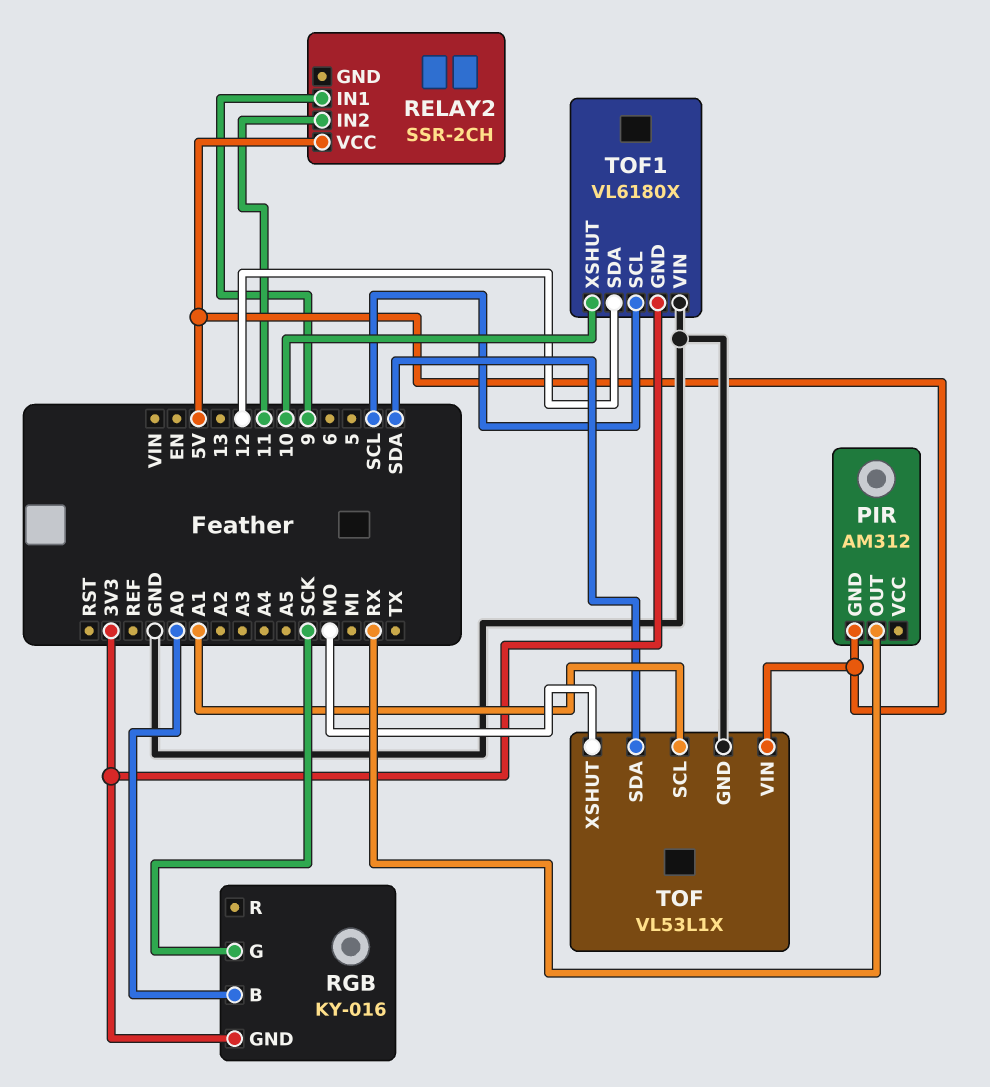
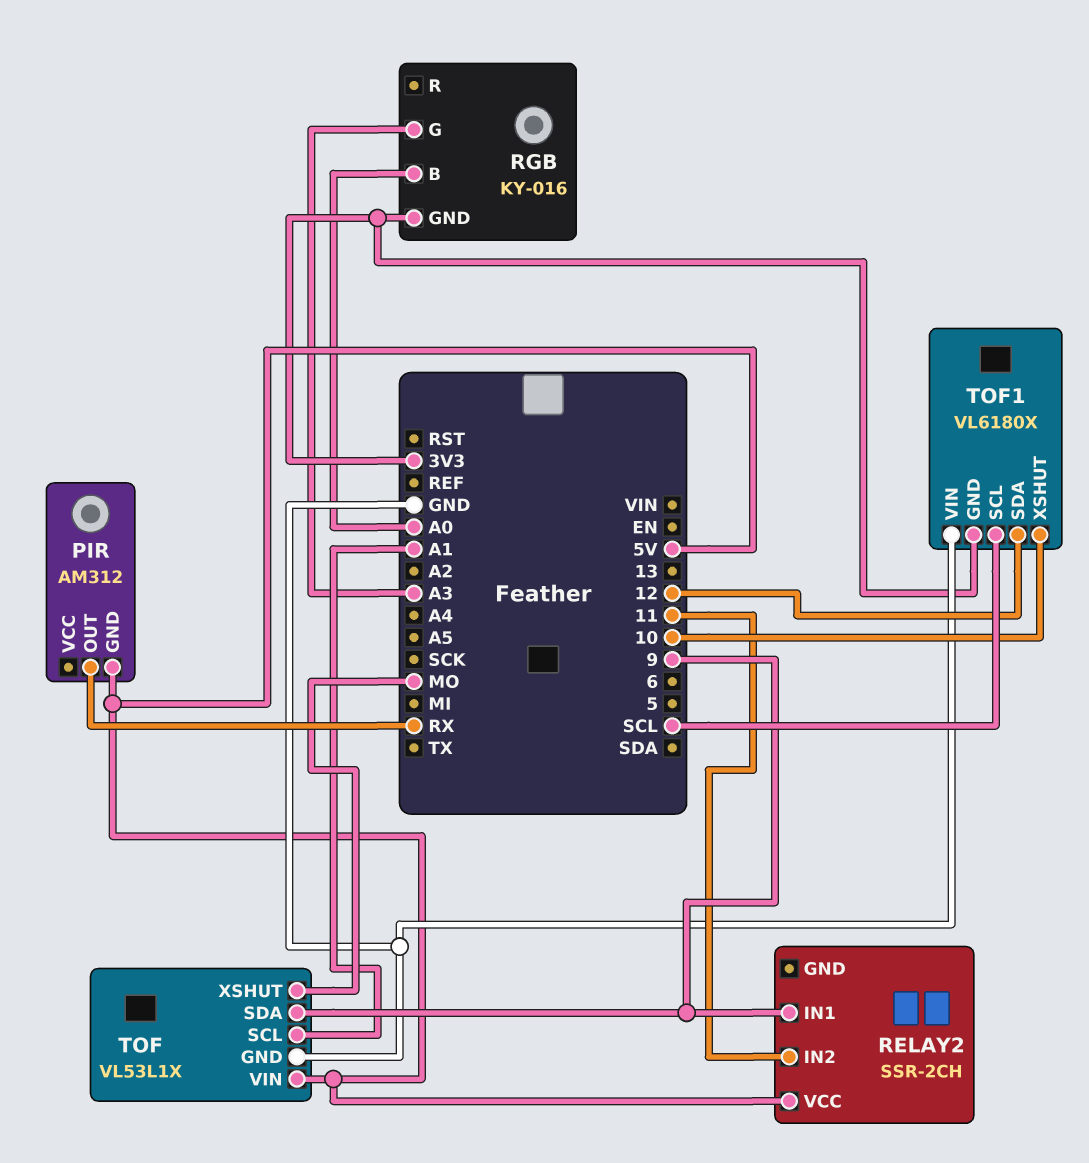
RGB pin G: SCK -> A3
TOF pin SDA: SDA -> 9

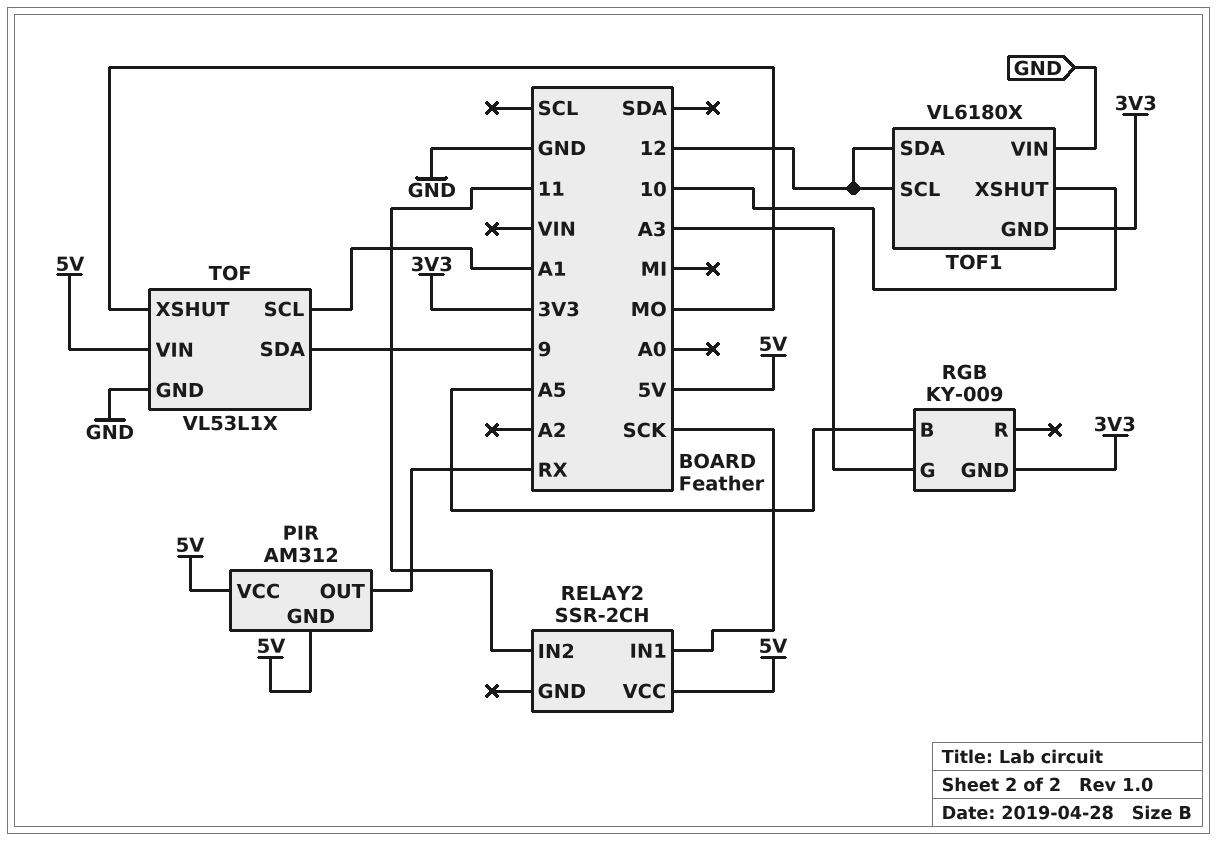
PIR pin VCC: none -> 5V
RELAY2 pin IN1: 9 -> SCK
RGB: KY-016 -> KY-009
RGB pin B: A0 -> A5
TOF1 pin SCL: SCL -> 12

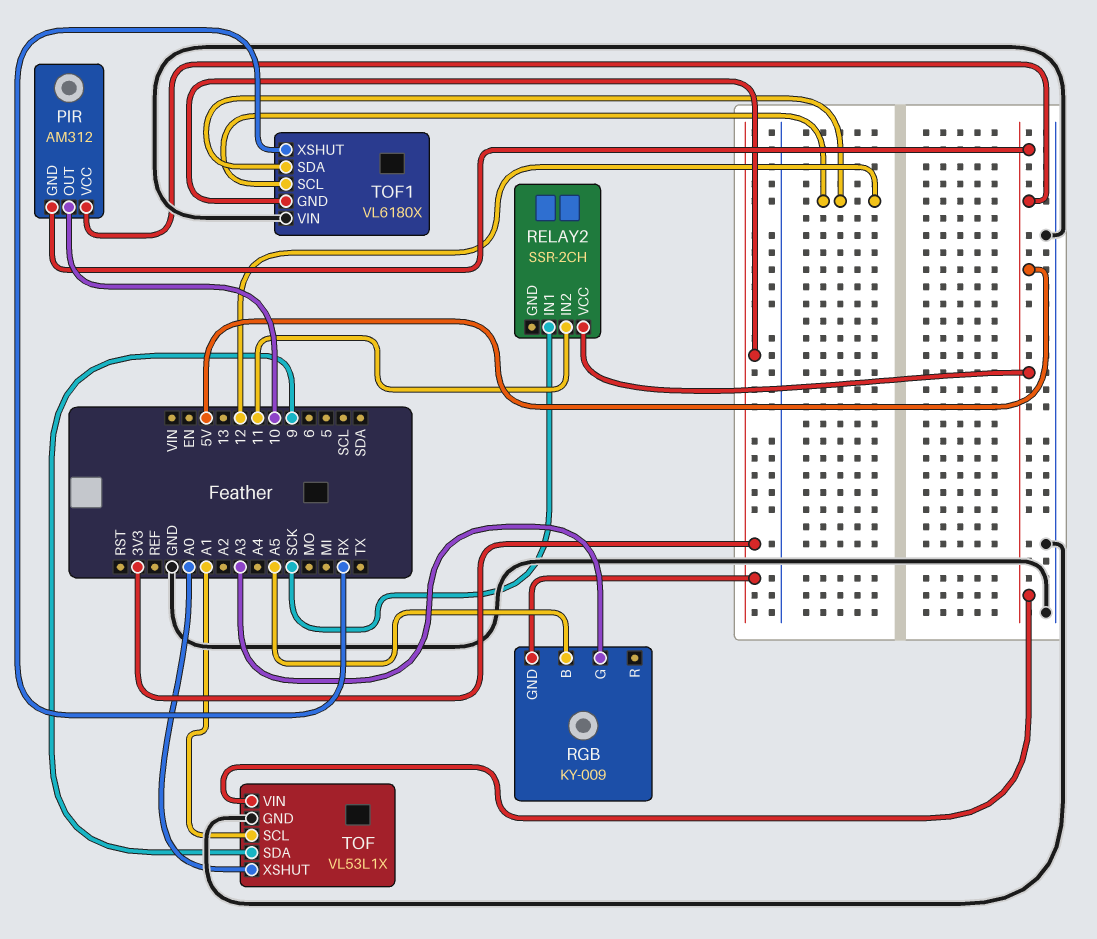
PIR pin OUT: RX -> 10
TOF pin XSHUT: MO -> A0
TOF1 pin XSHUT: 10 -> RX

